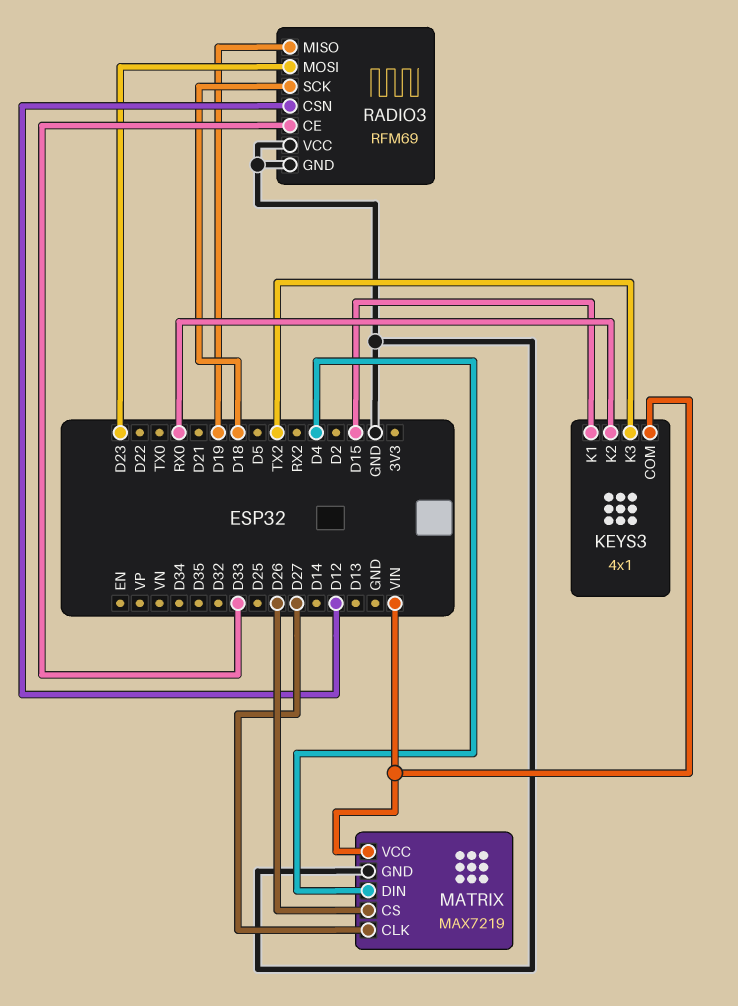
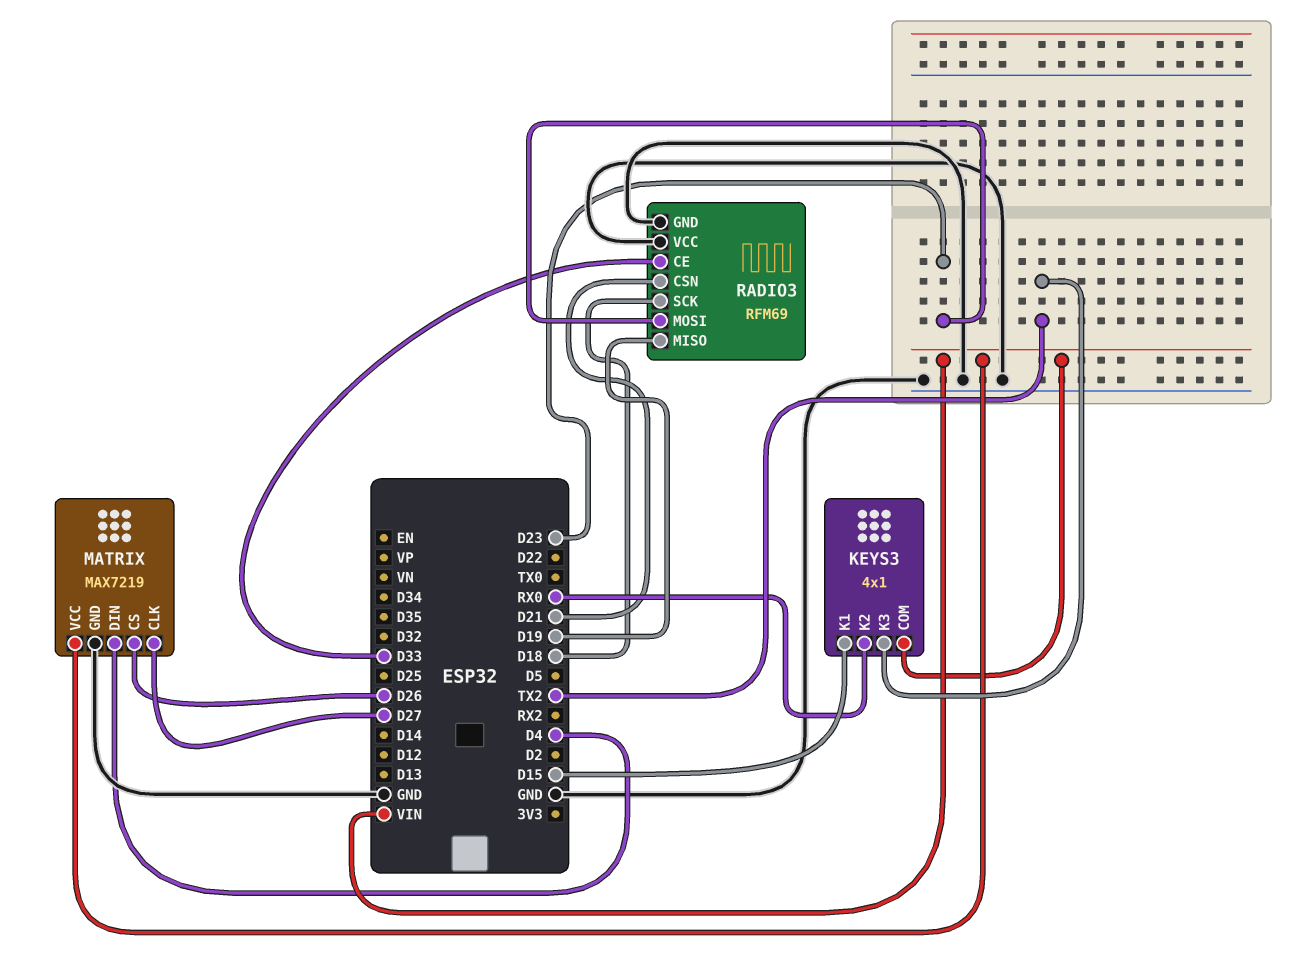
RADIO3 pin CSN: D12 -> D21

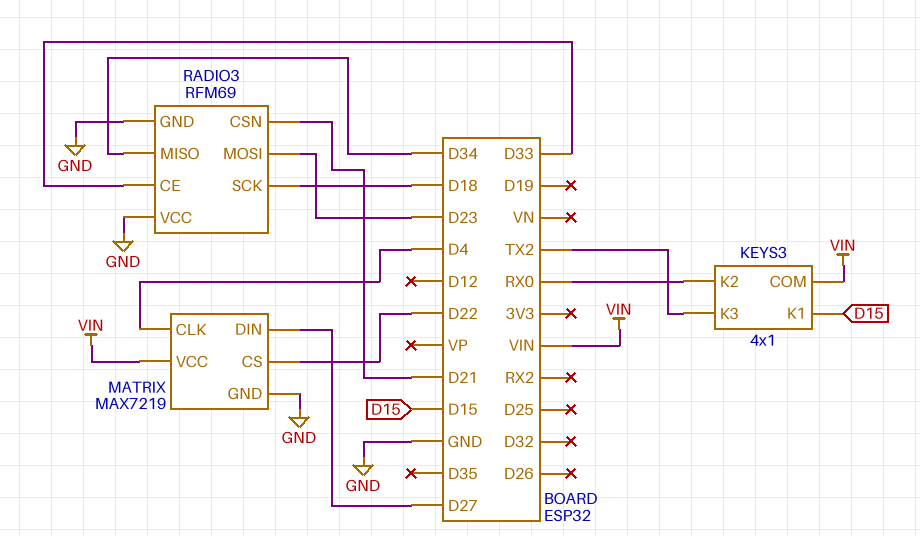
MATRIX pin CLK: D27 -> D4
MATRIX pin CS: D26 -> D22
MATRIX pin DIN: D4 -> D27
RADIO3 pin MISO: D19 -> D34

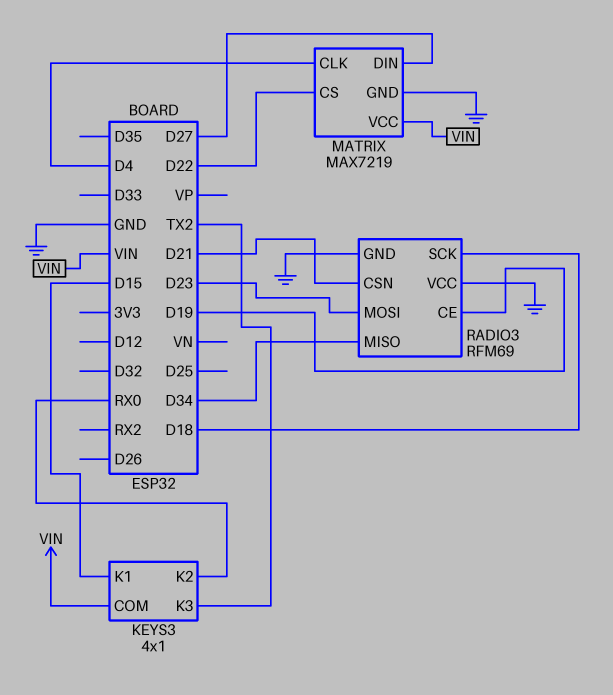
RADIO3 pin CE: D33 -> D19

